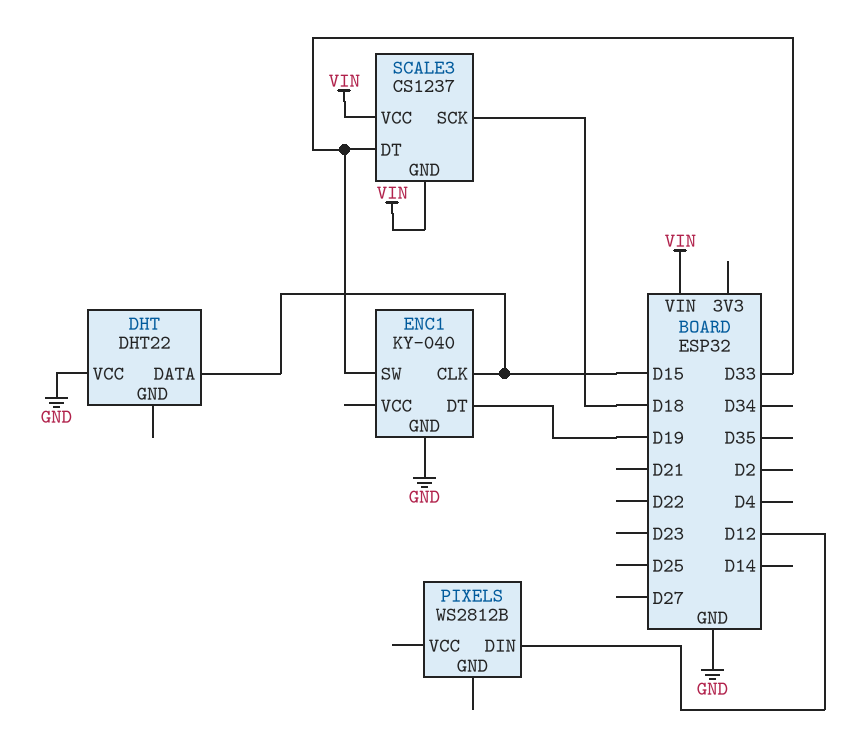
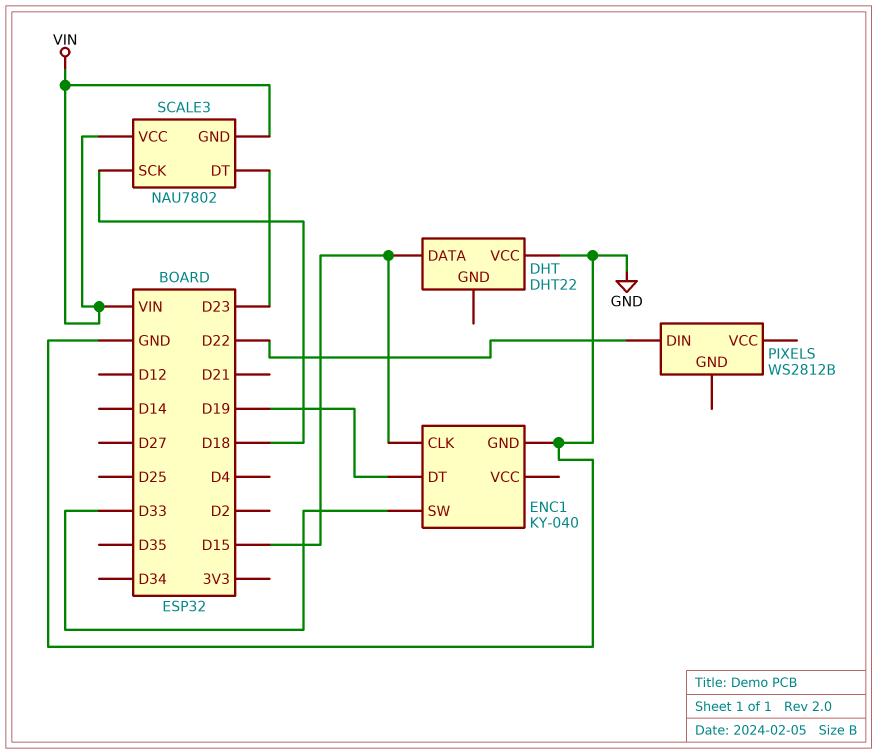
PIXELS pin DIN: D12 -> D22
SCALE3: CS1237 -> NAU7802
SCALE3 pin DT: D33 -> D23

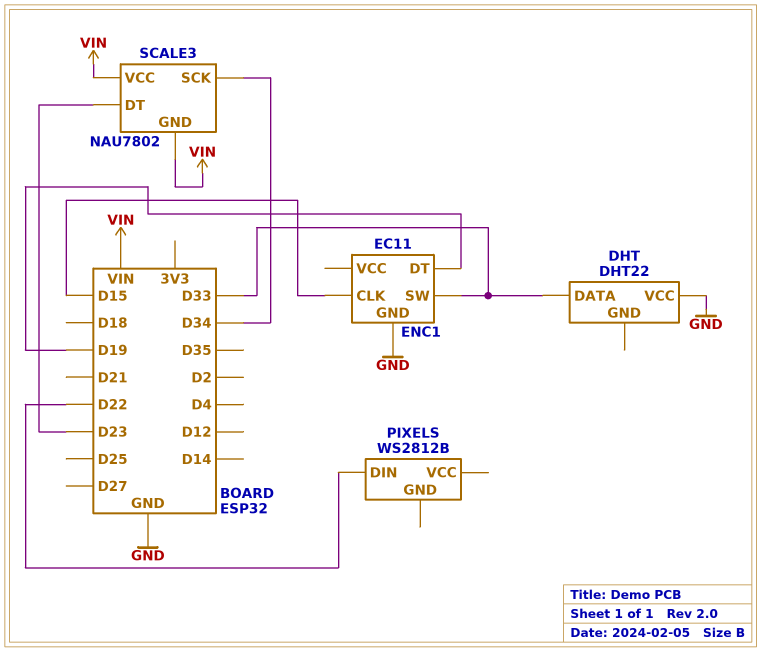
DHT pin DATA: D15 -> D33
ENC1: KY-040 -> EC11
SCALE3 pin SCK: D18 -> D34

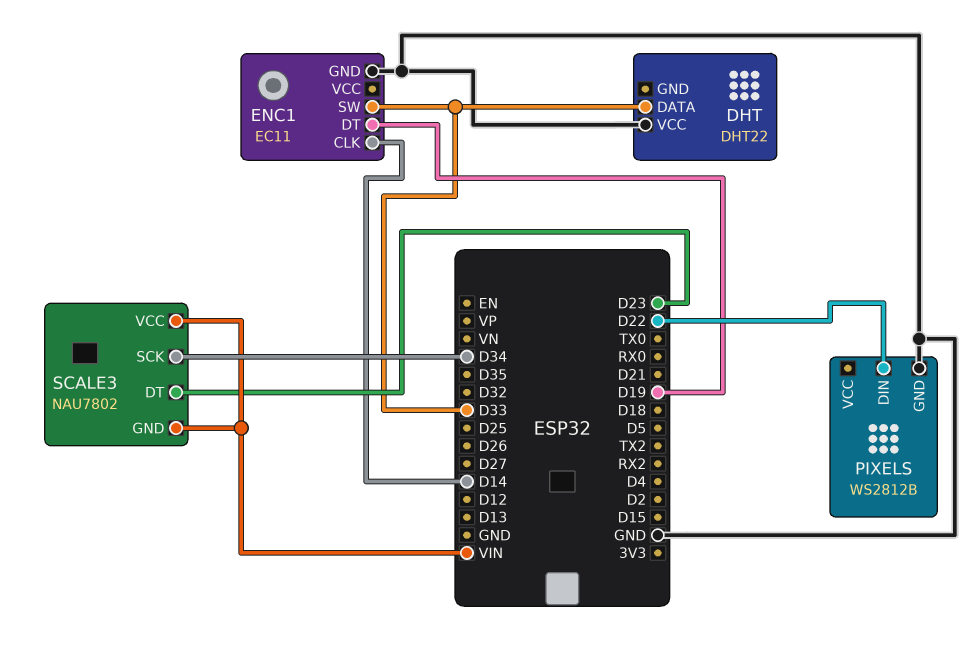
ENC1 pin CLK: D15 -> D14
PIXELS pin GND: none -> GND

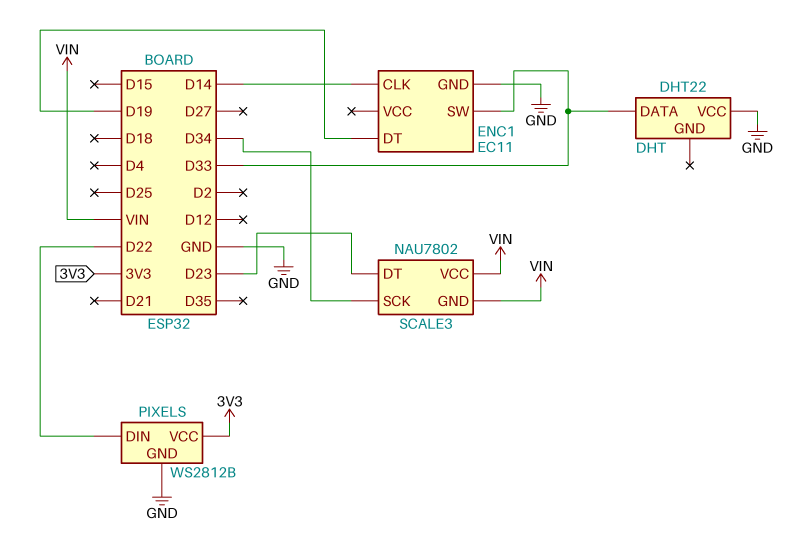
PIXELS pin VCC: none -> 3V3

